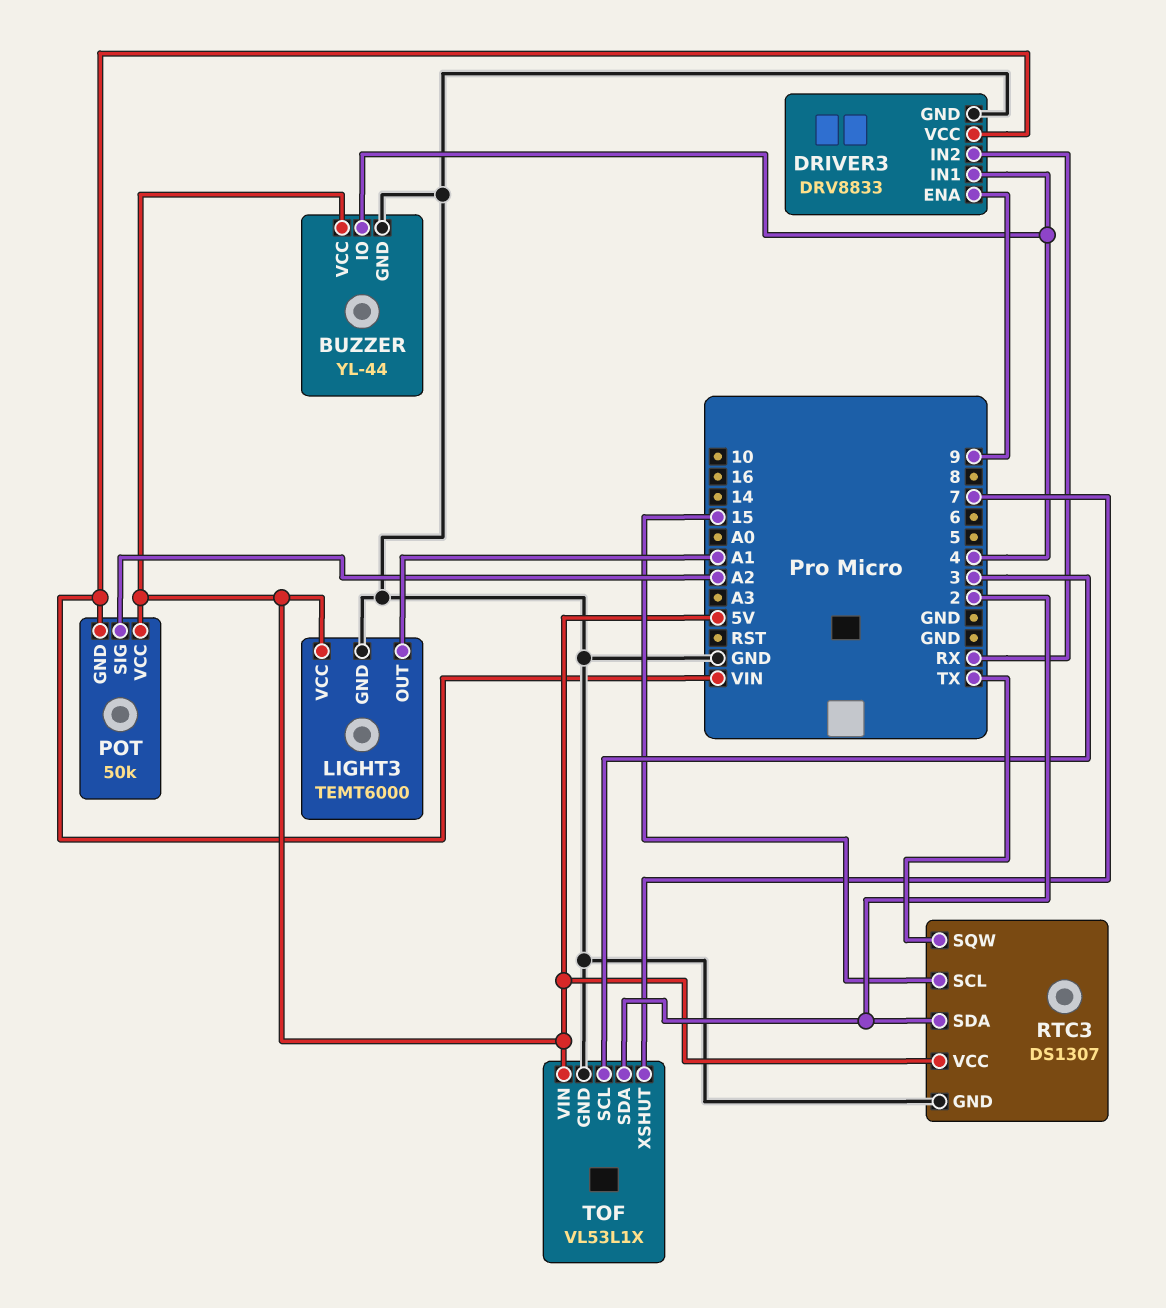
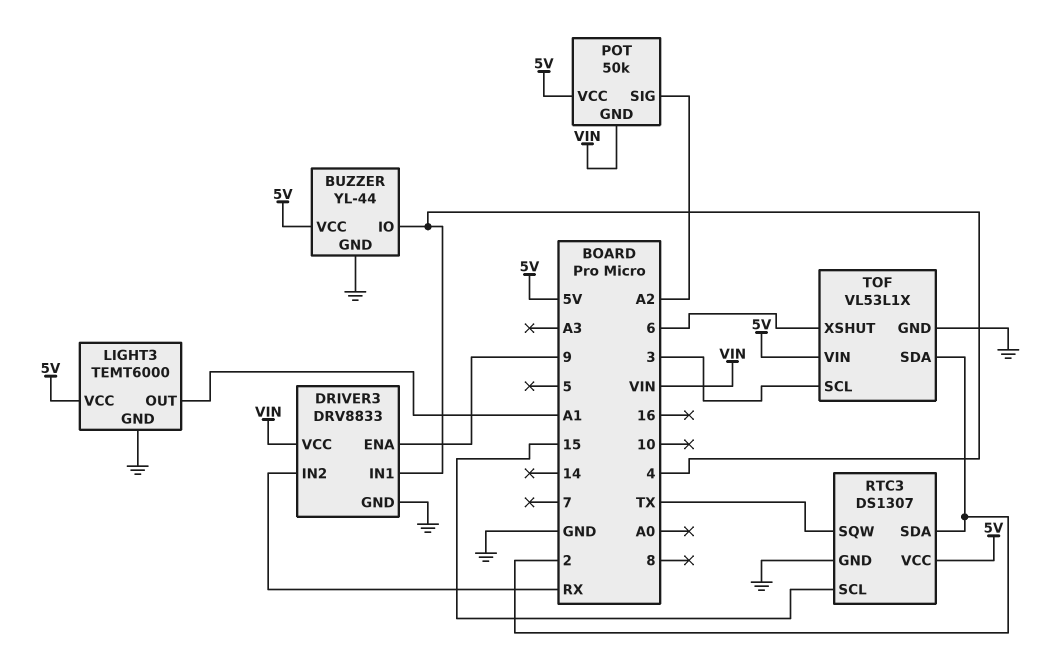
TOF pin XSHUT: 7 -> 6

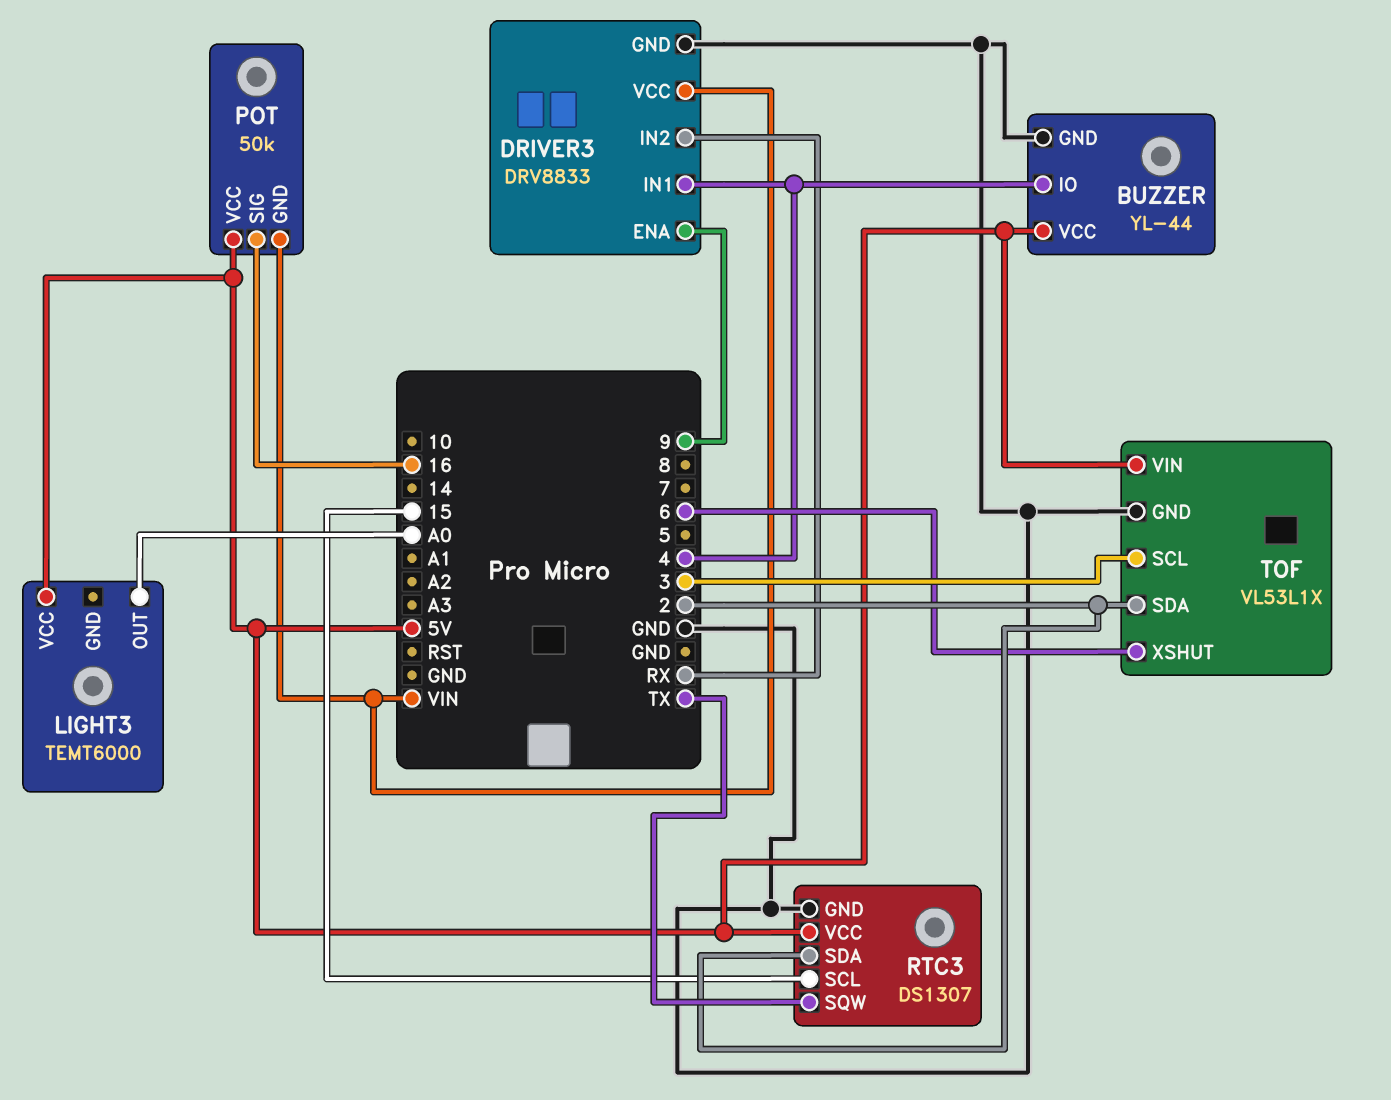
LIGHT3 pin GND: GND -> none
LIGHT3 pin OUT: A1 -> A0
POT pin SIG: A2 -> 16

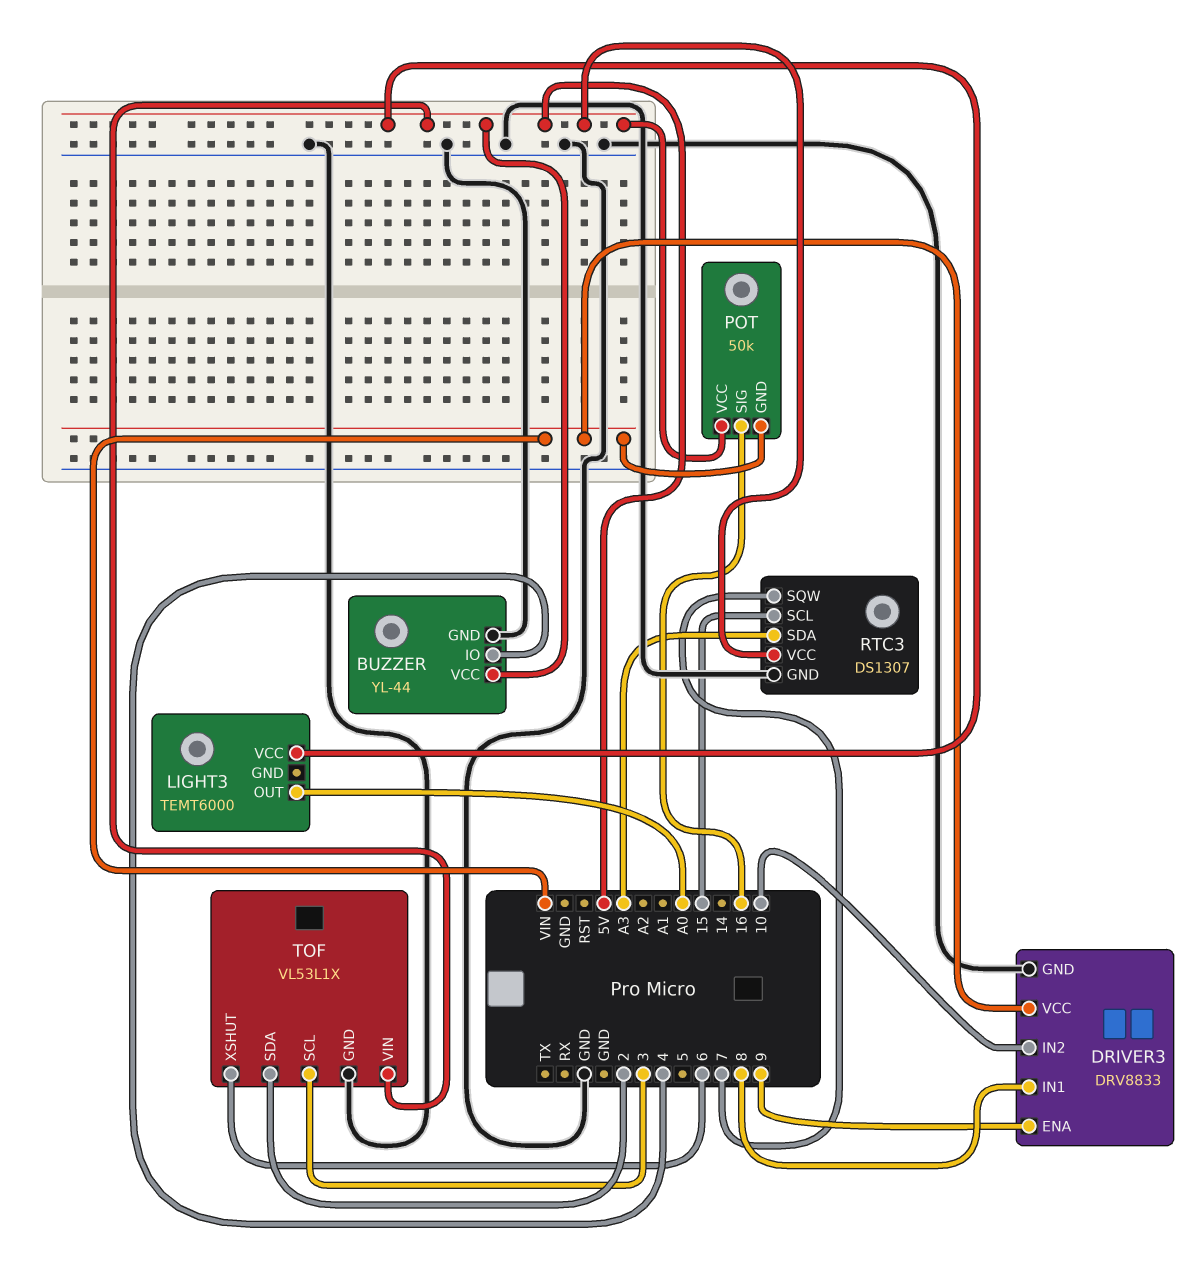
DRIVER3 pin IN1: 4 -> 8
DRIVER3 pin IN2: RX -> 10
RTC3 pin SDA: 2 -> A3
RTC3 pin SQW: TX -> 7

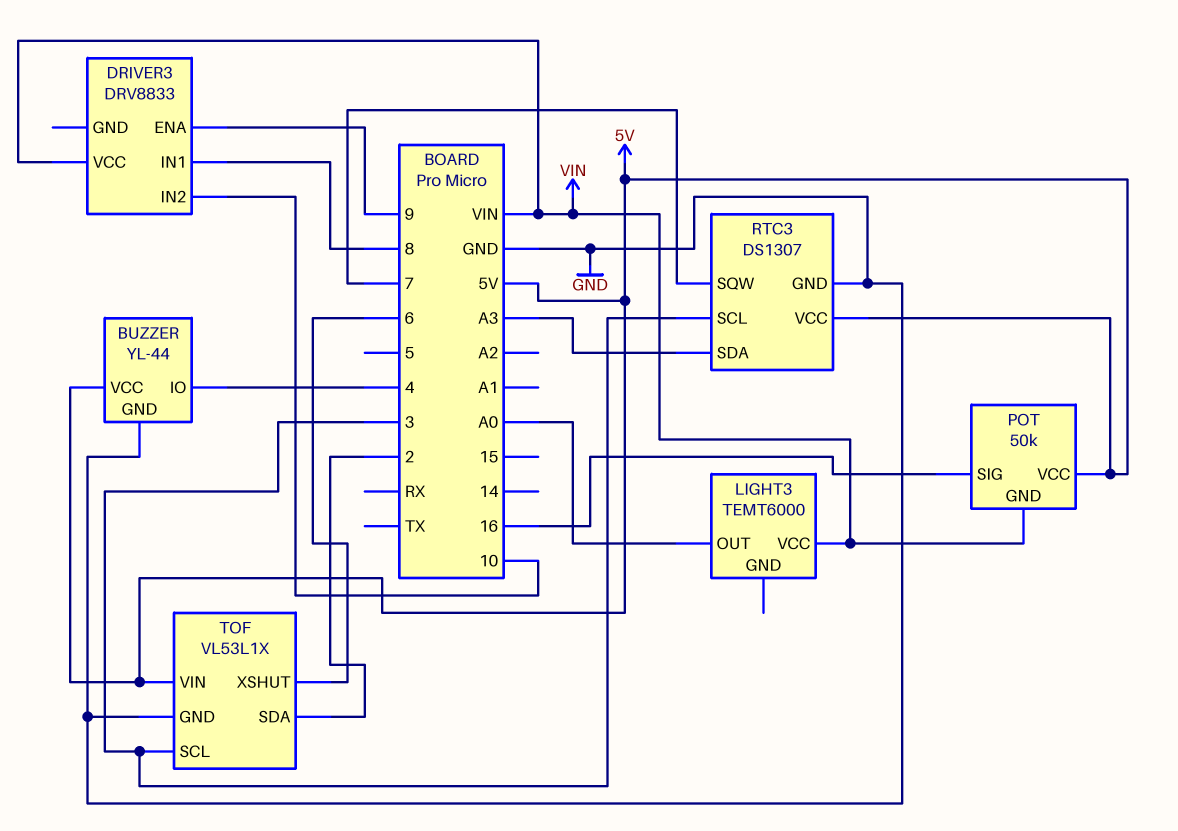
DRIVER3 pin GND: GND -> none
LIGHT3 pin VCC: 5V -> VIN
RTC3 pin SCL: 15 -> 3

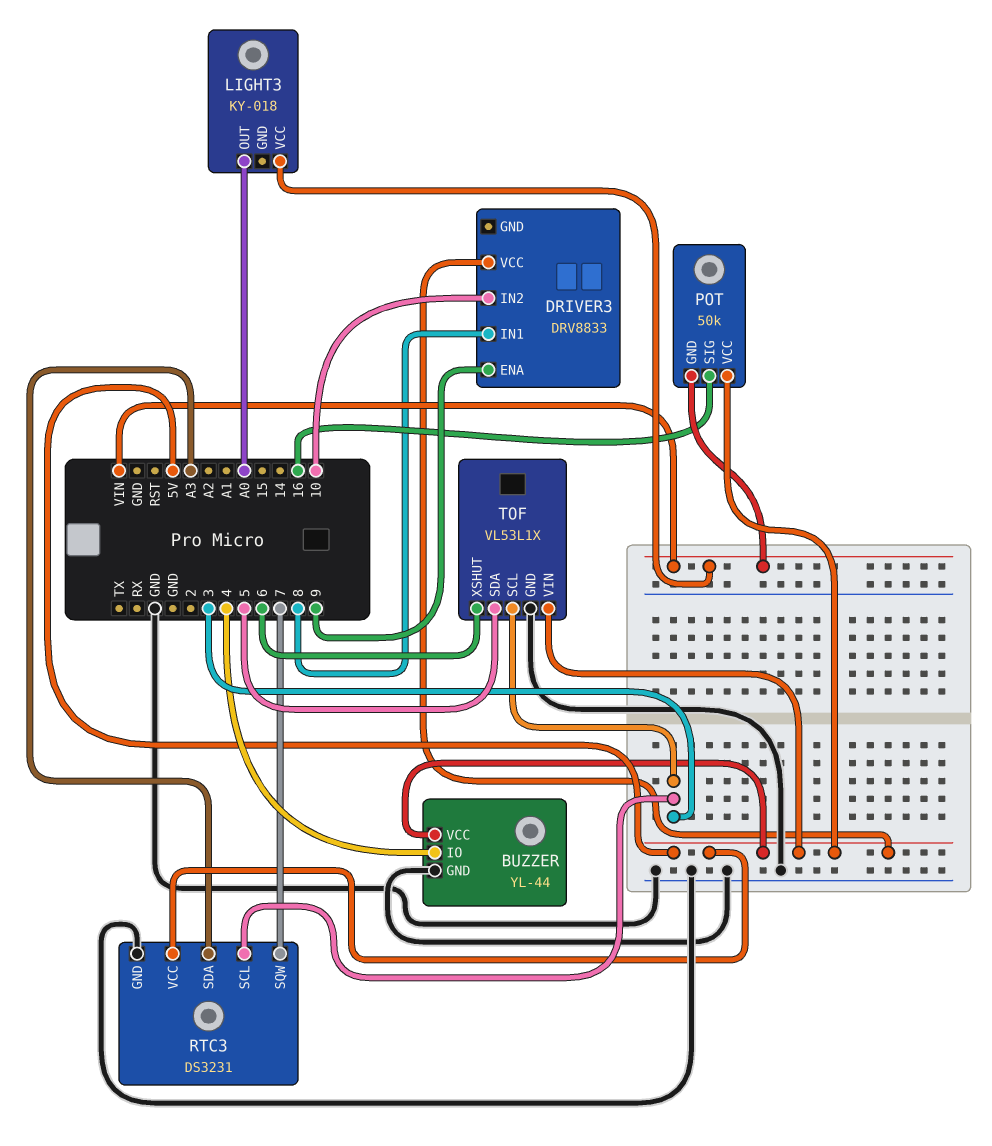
DRIVER3 pin VCC: VIN -> 5V
LIGHT3: TEMT6000 -> KY-018
RTC3: DS1307 -> DS3231
TOF pin SDA: 2 -> 5

